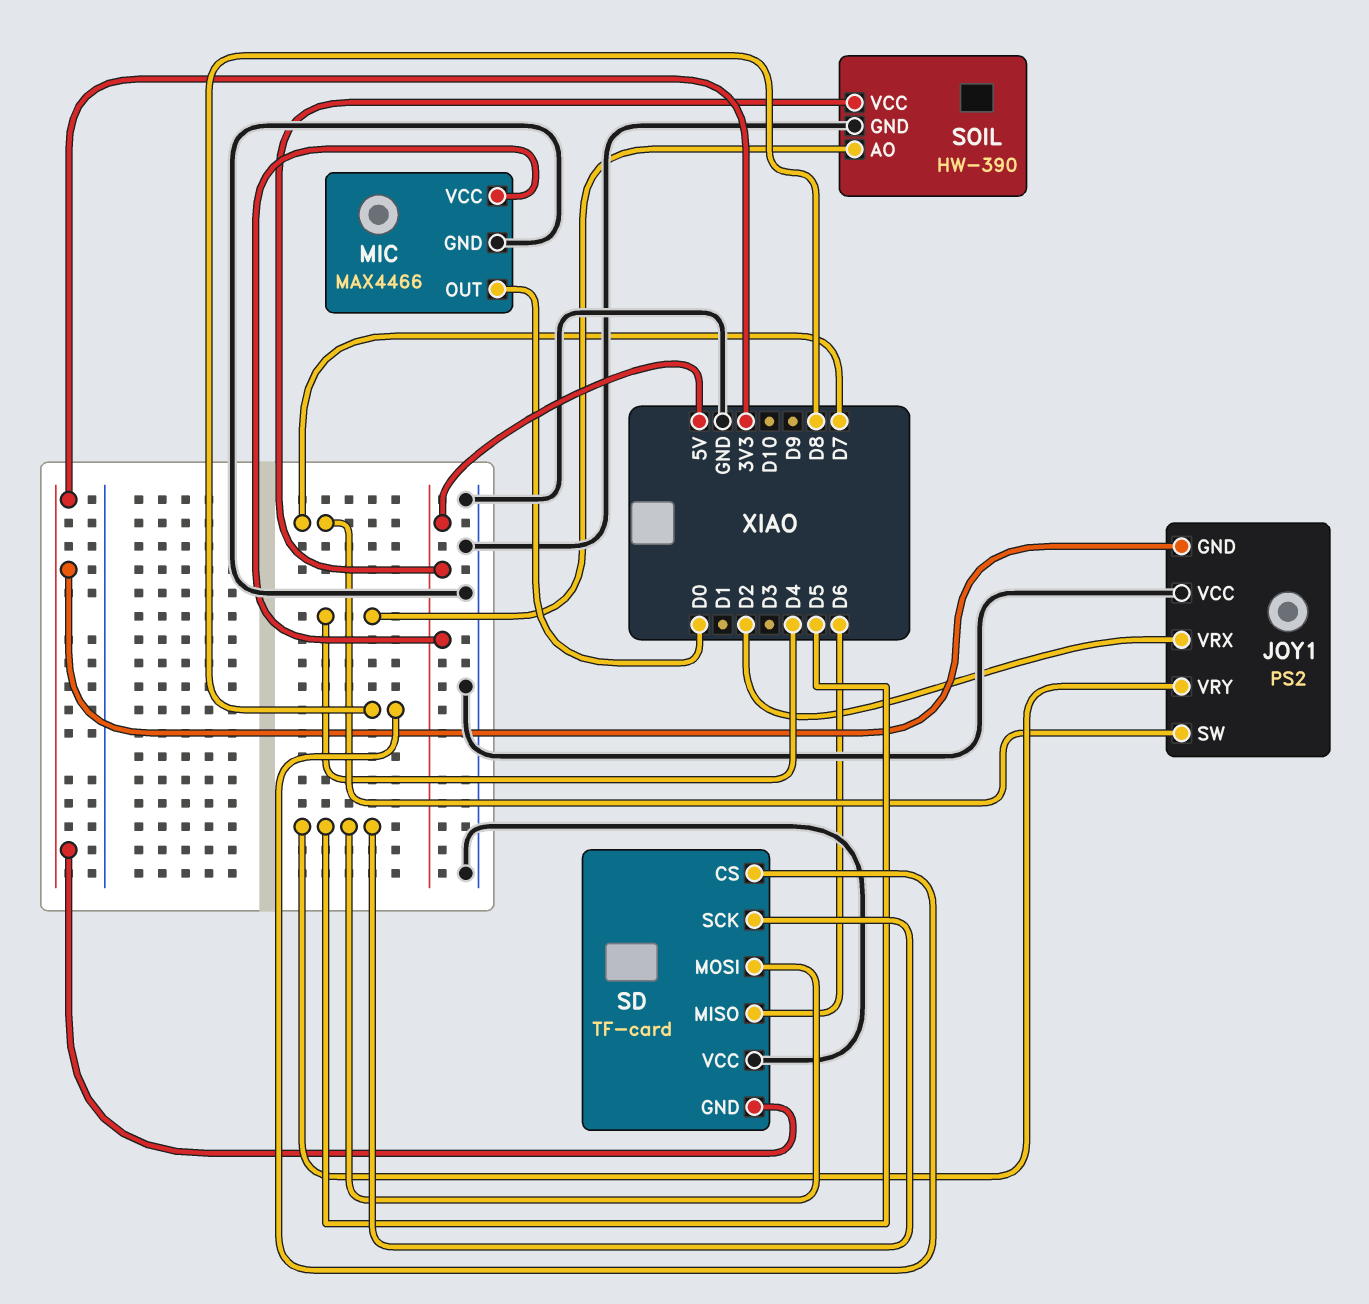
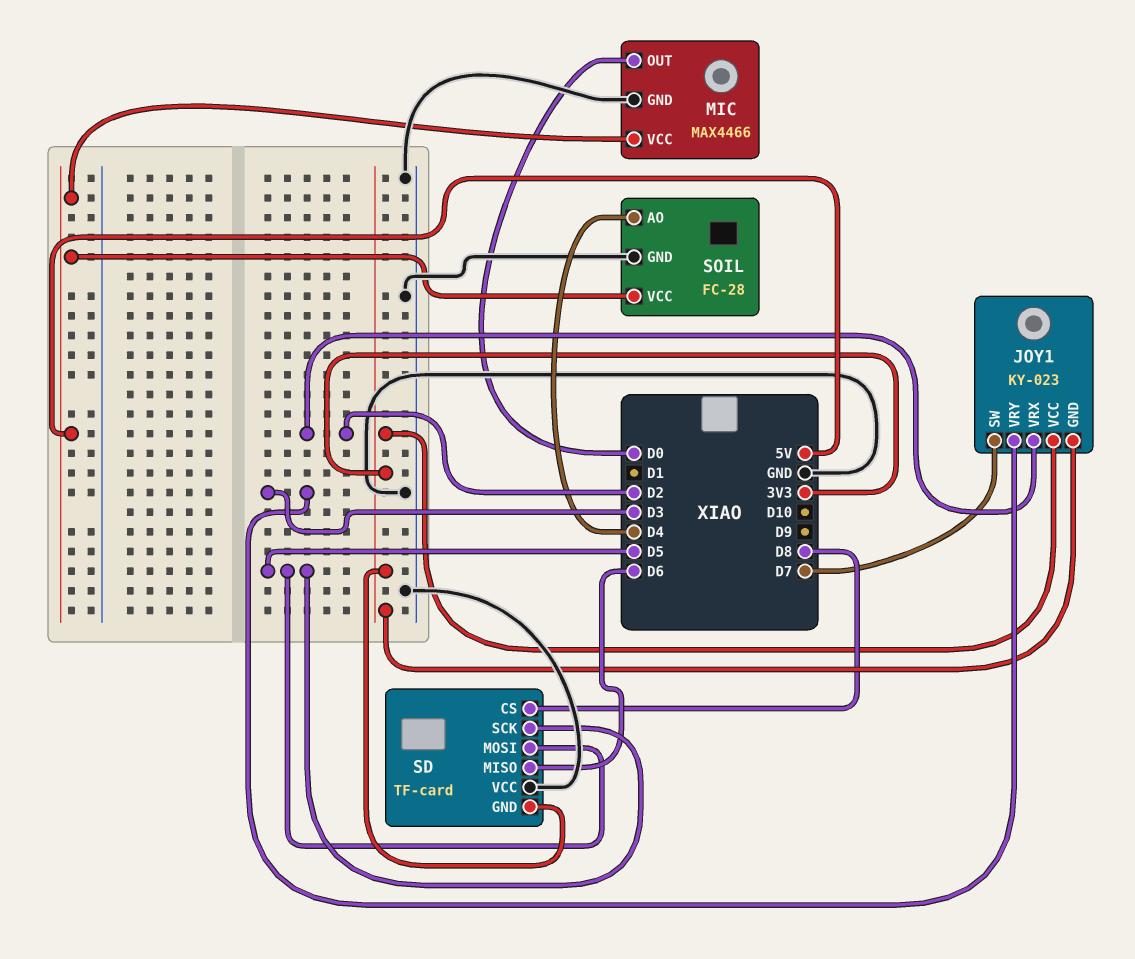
JOY1: PS2 -> KY-023
JOY1 pin VCC: GND -> 3V3
JOY1 pin VRY: D5 -> D3
SOIL: HW-390 -> FC-28

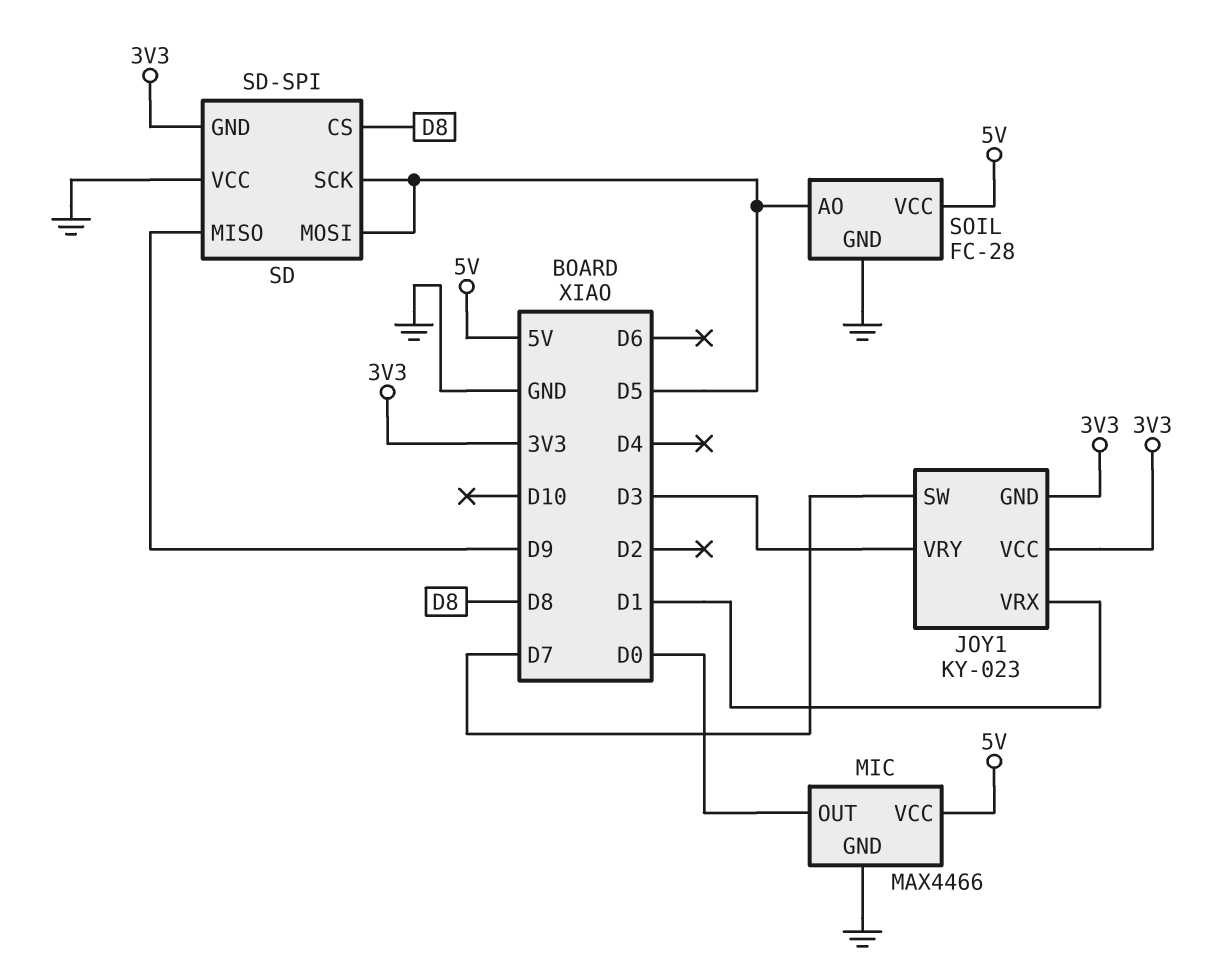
JOY1 pin VRX: D2 -> D1
SD: TF-card -> SD-SPI
SD pin MISO: D6 -> D9
SOIL pin AO: D4 -> D5

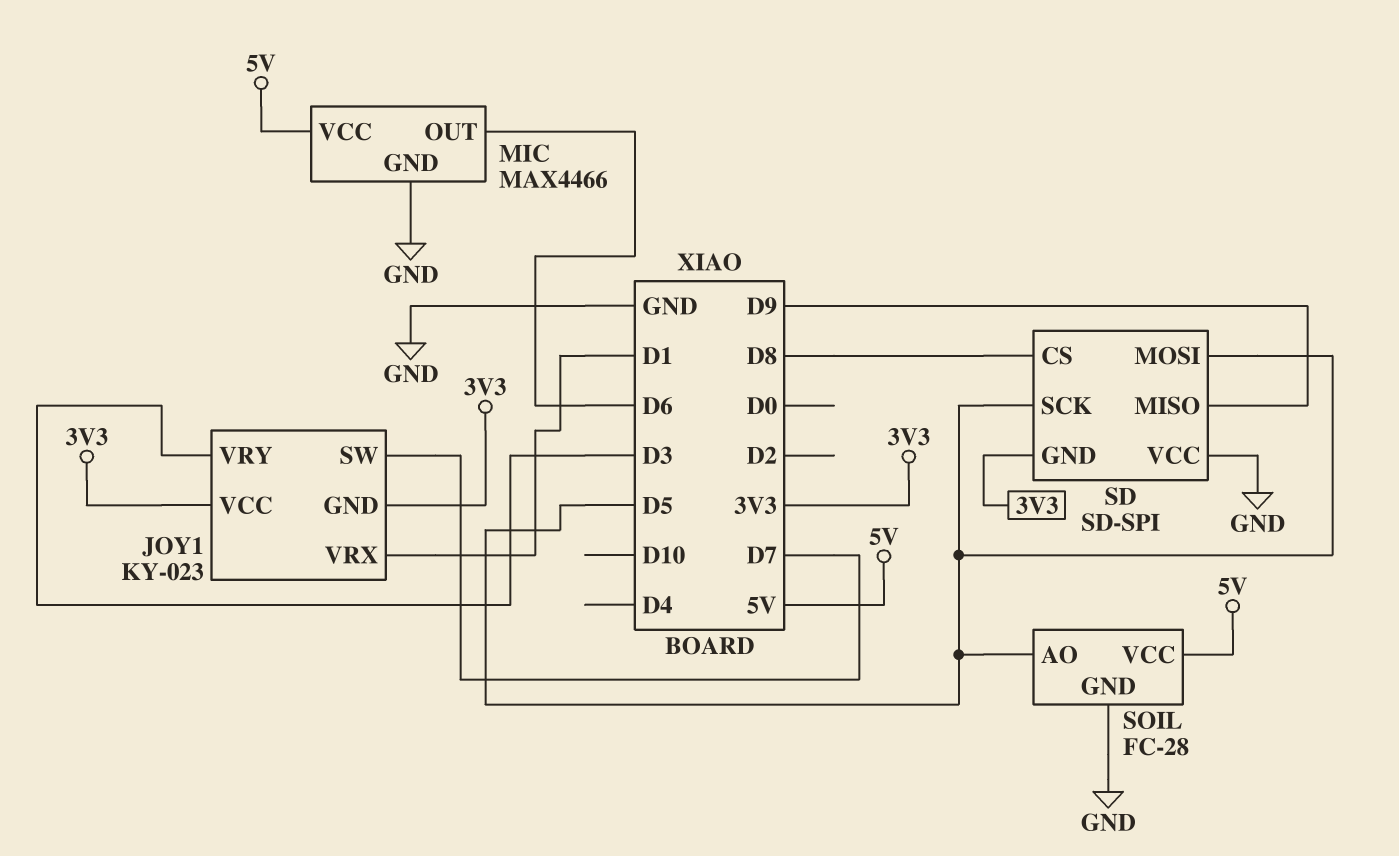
MIC pin OUT: D0 -> D6

